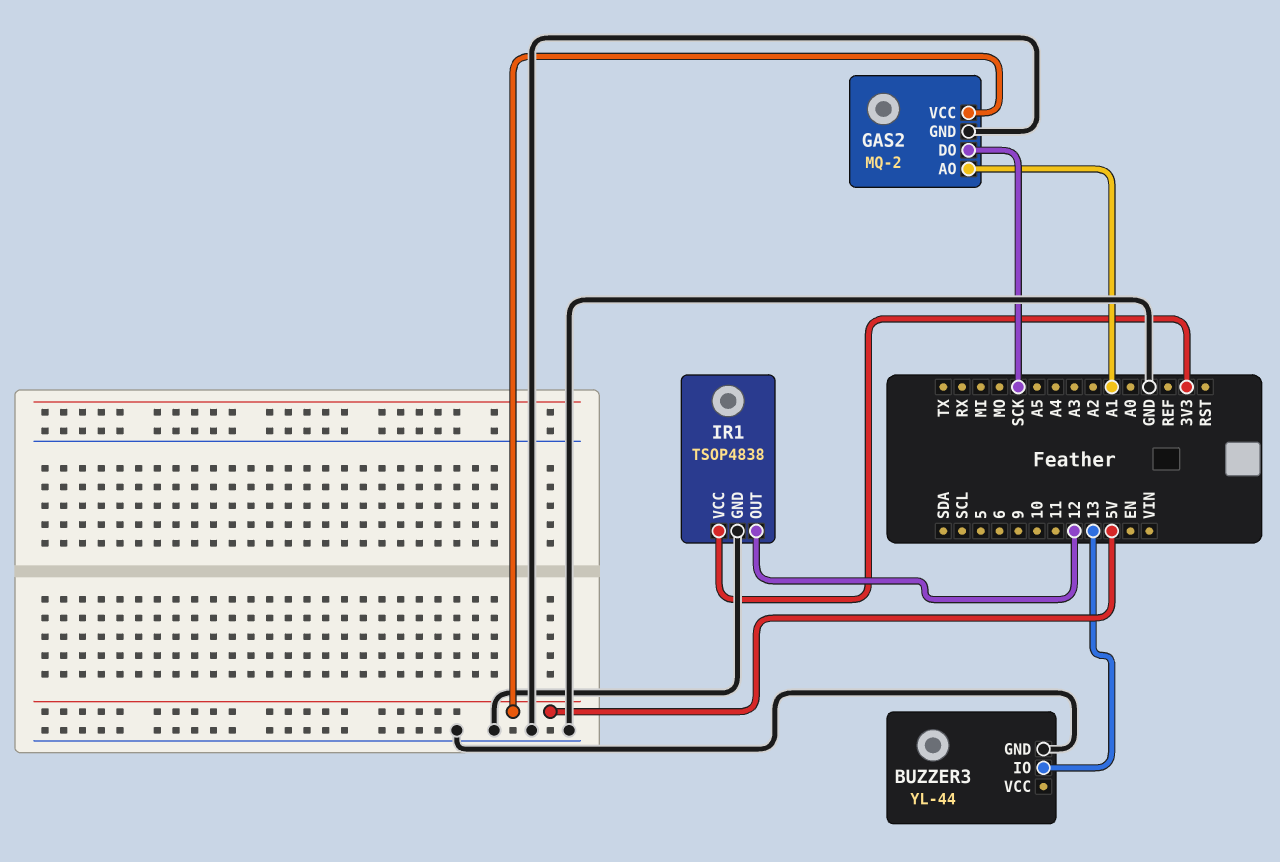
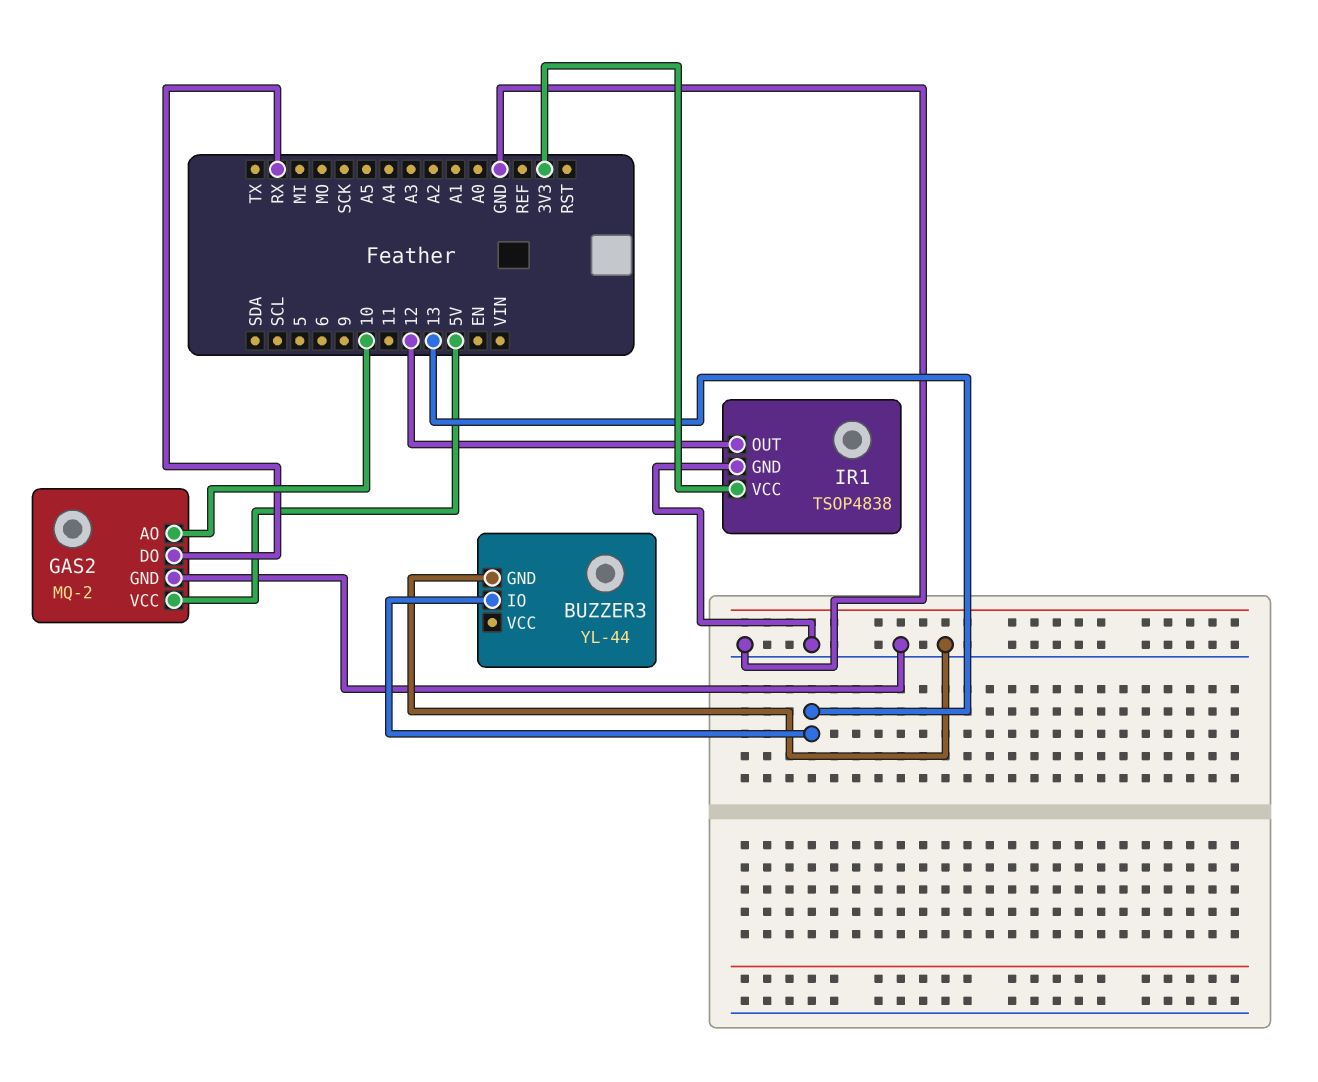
GAS2 pin AO: A1 -> 10
GAS2 pin DO: SCK -> RX

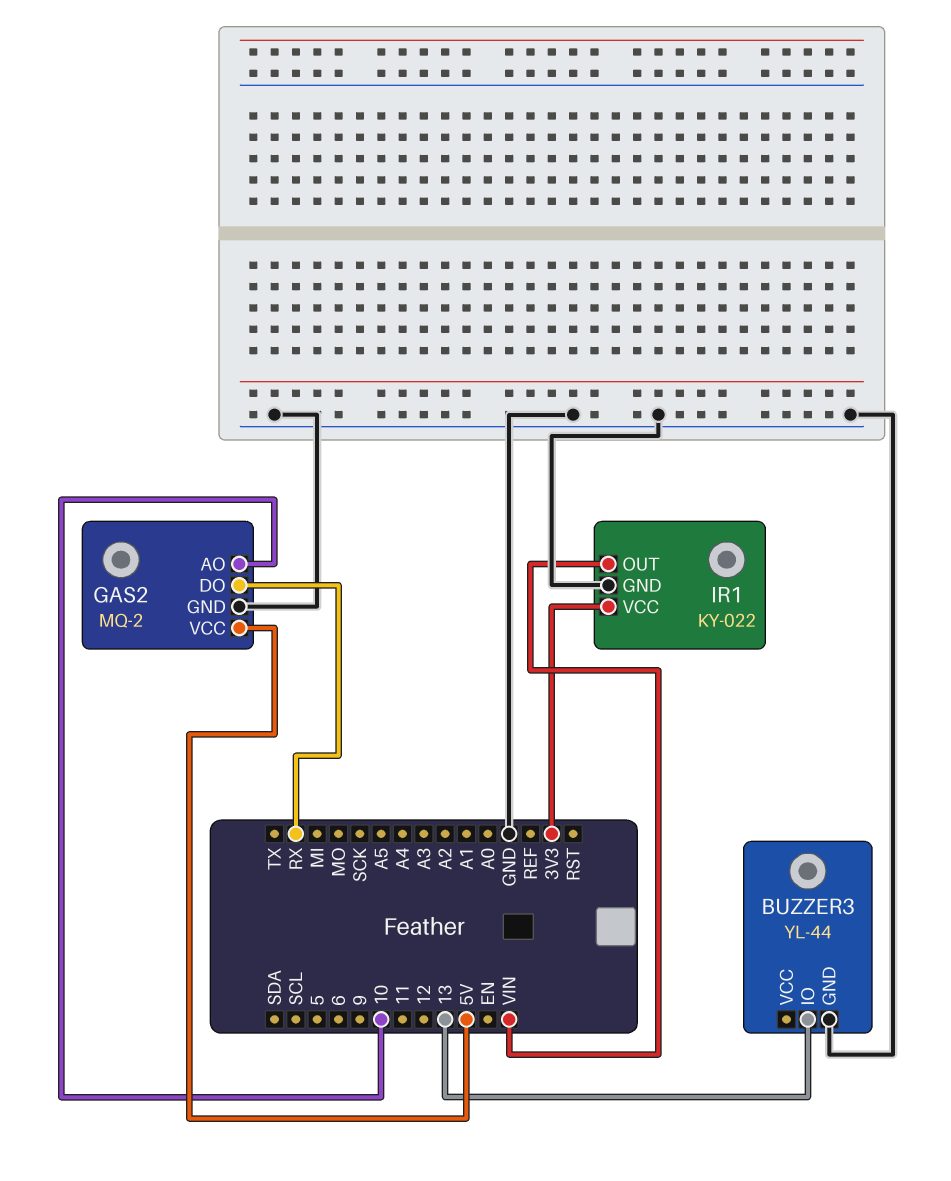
IR1: TSOP4838 -> KY-022
IR1 pin OUT: 12 -> VIN

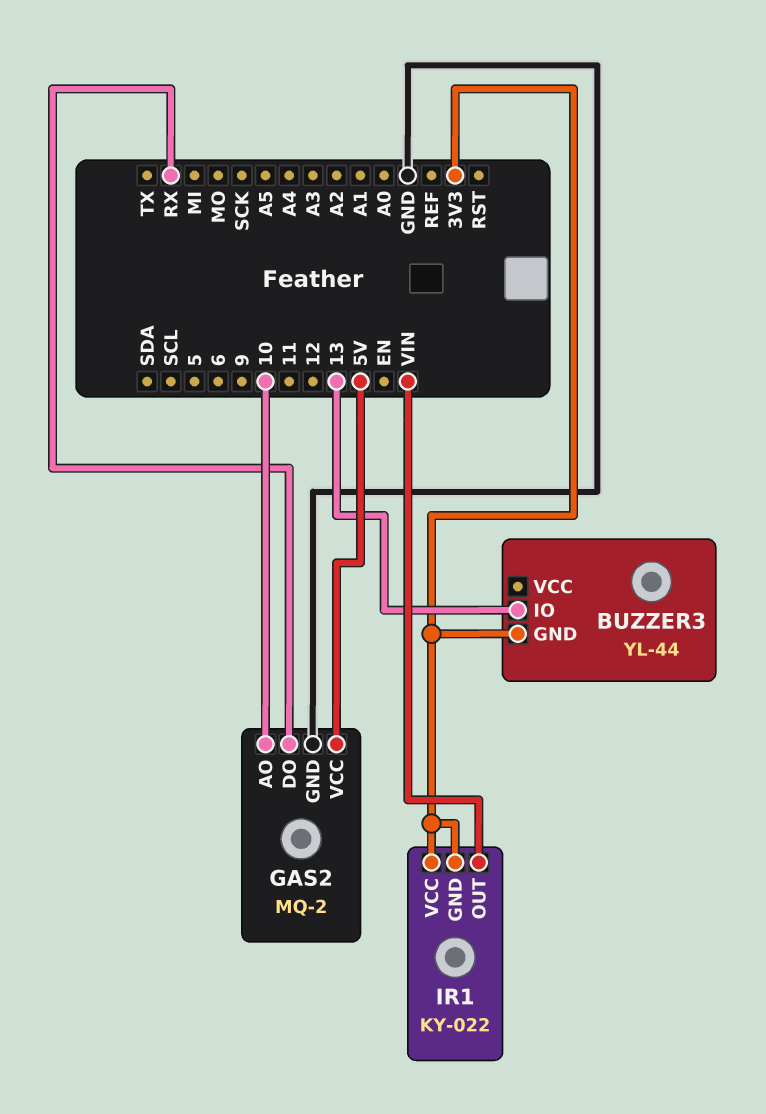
BUZZER3 pin GND: GND -> 3V3
IR1 pin GND: GND -> 3V3

